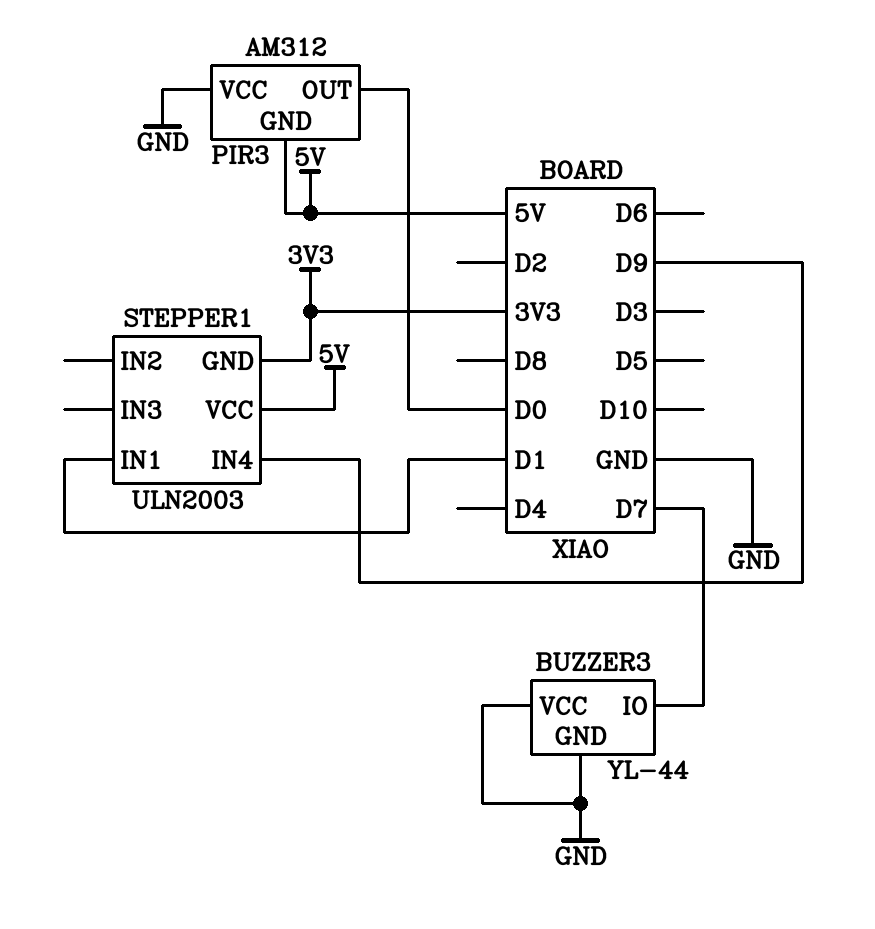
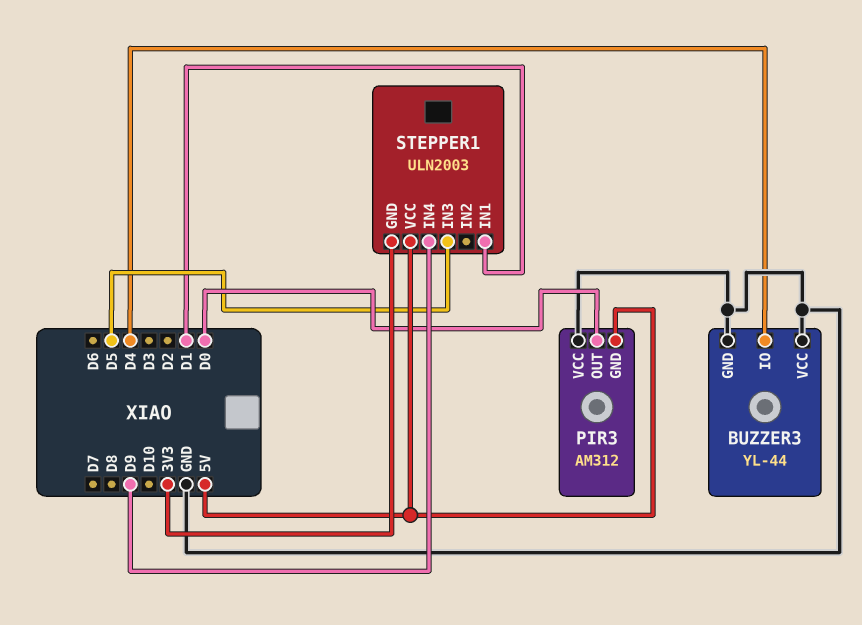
BUZZER3 pin IO: D7 -> D4
STEPPER1 pin IN3: none -> D5

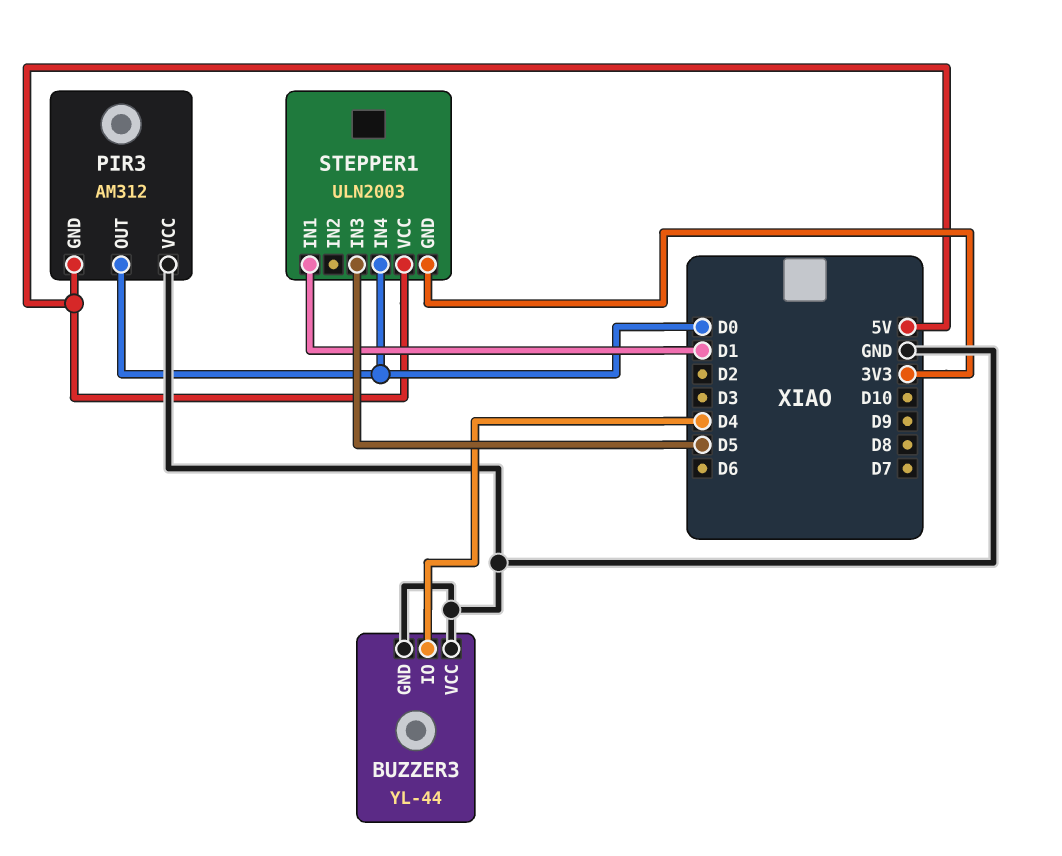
STEPPER1 pin IN4: D9 -> D0

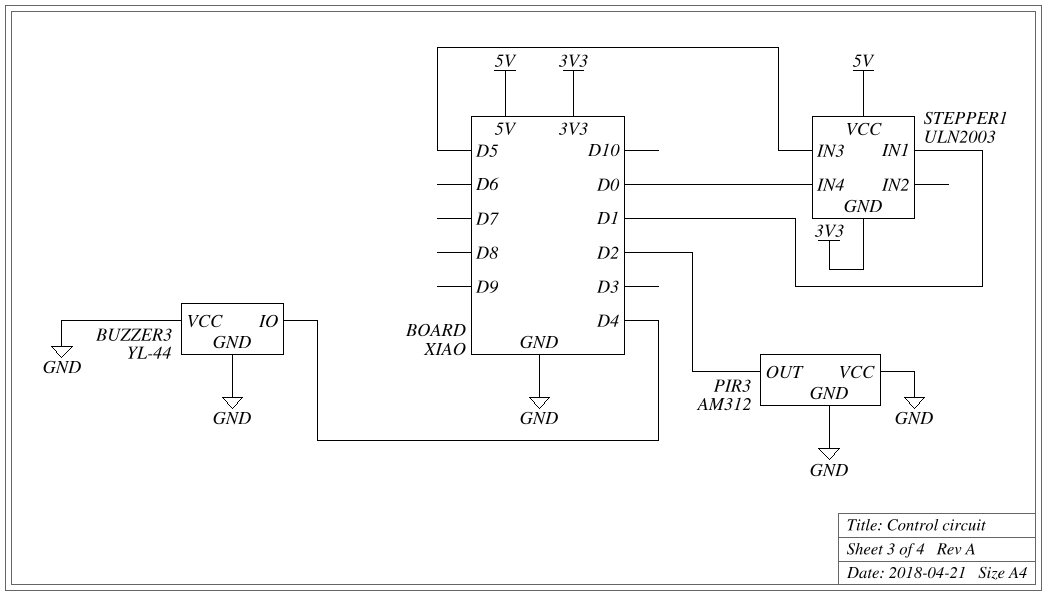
PIR3 pin GND: 5V -> GND
PIR3 pin OUT: D0 -> D2

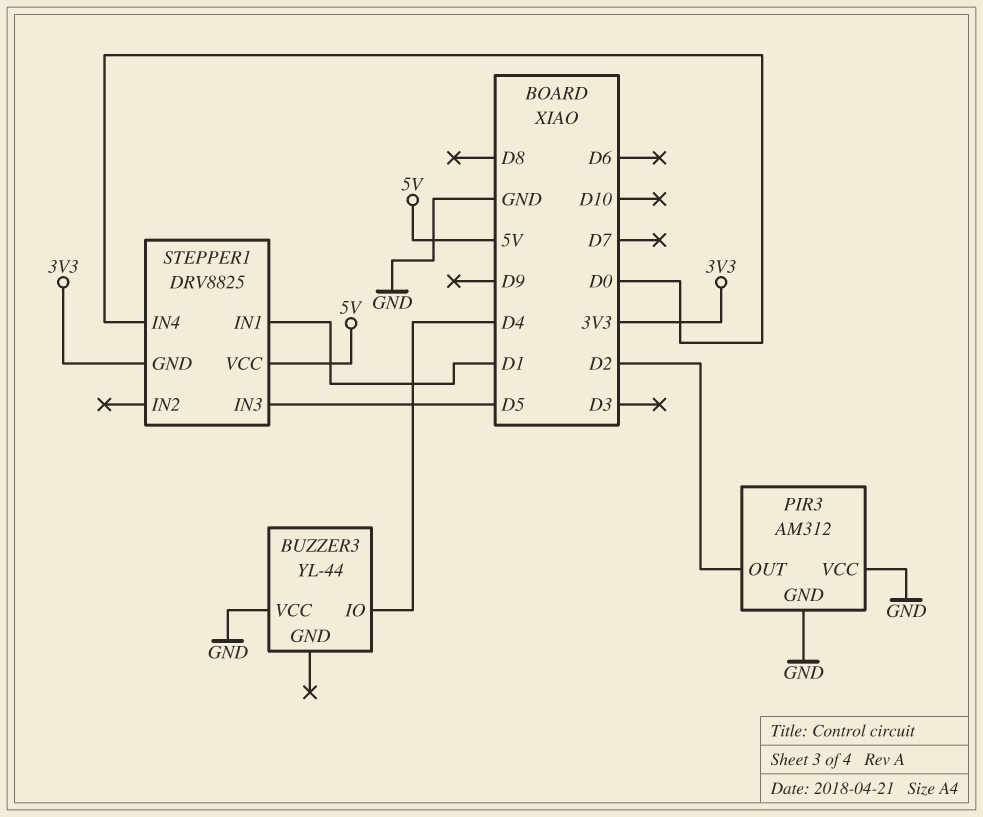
BUZZER3 pin GND: GND -> none
STEPPER1: ULN2003 -> DRV8825

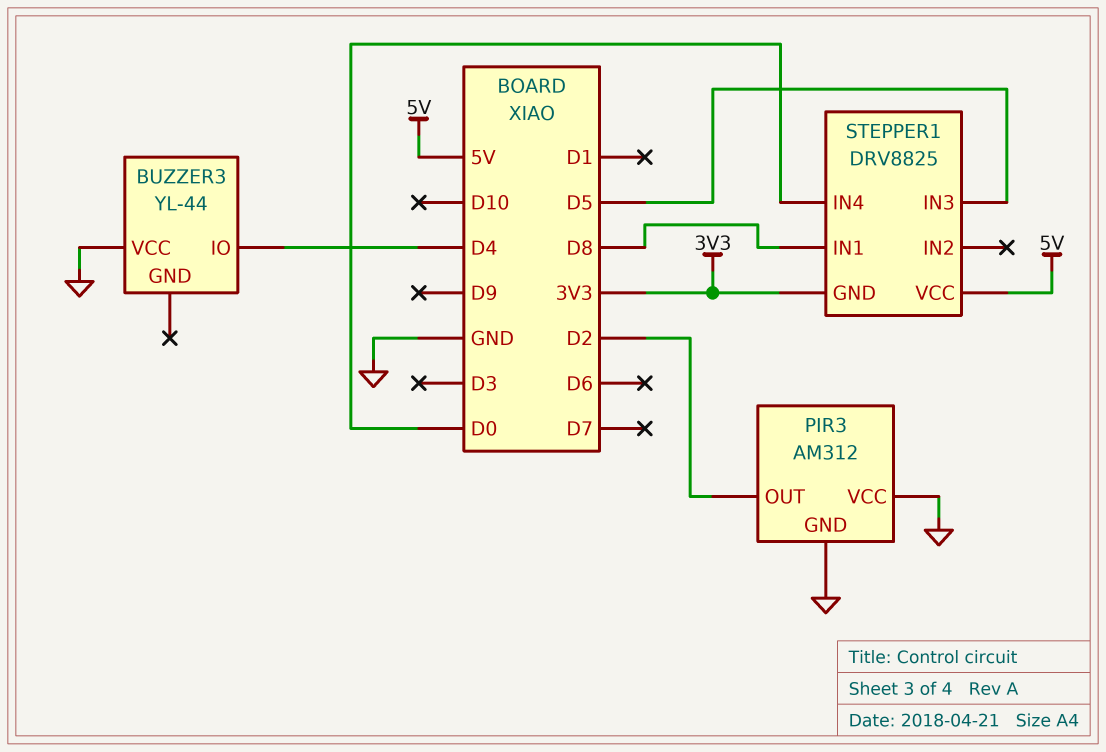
STEPPER1 pin IN1: D1 -> D8

